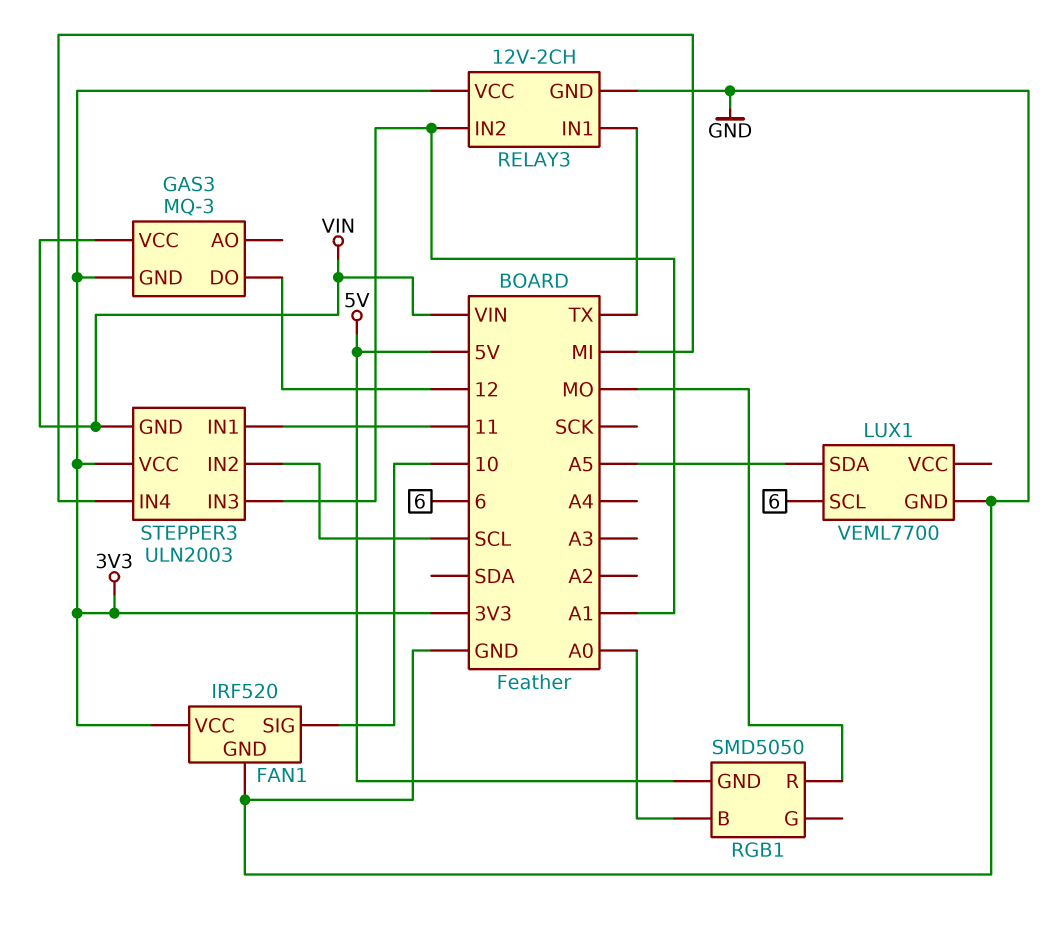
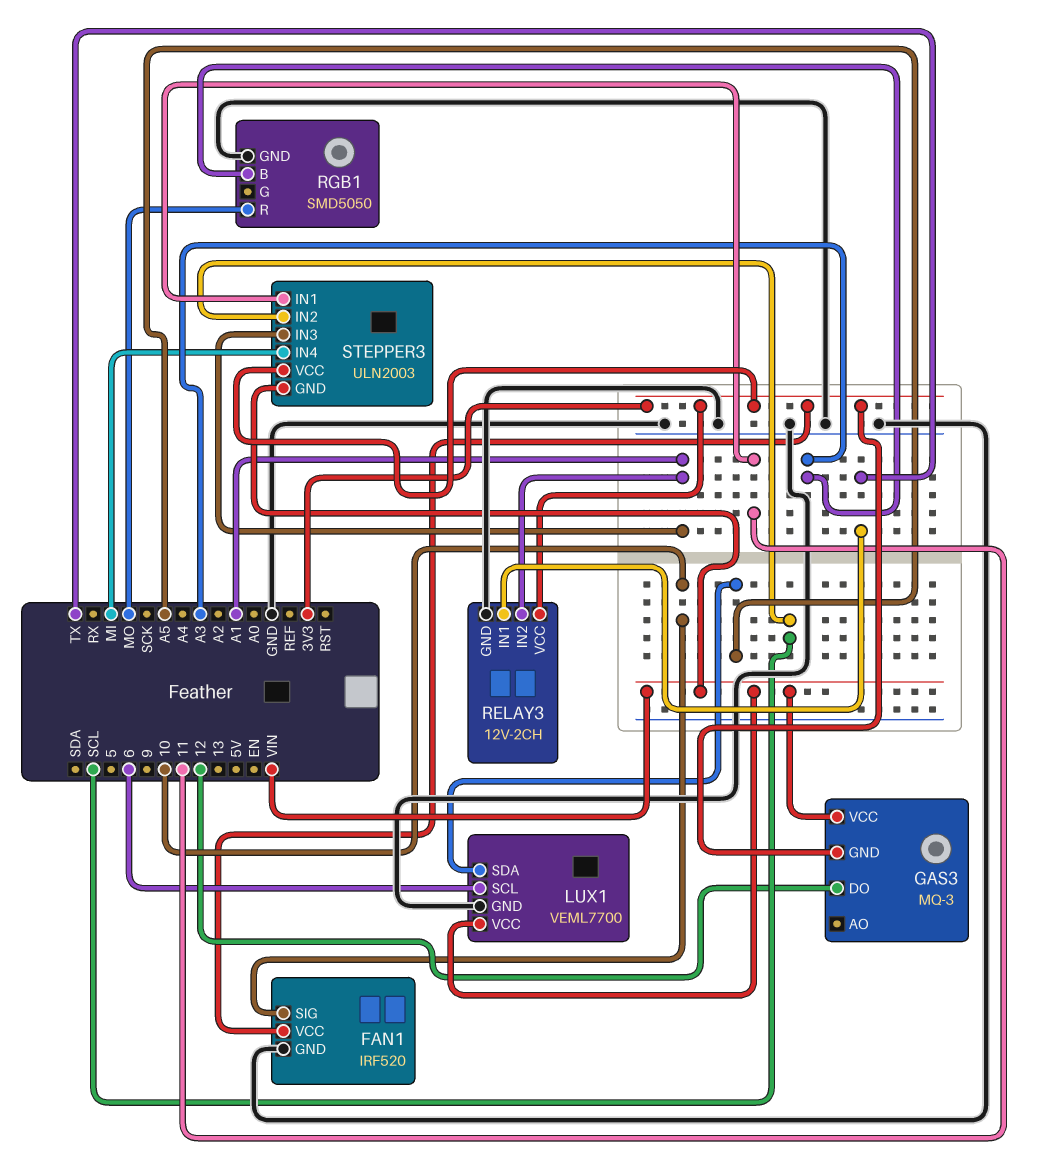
LUX1 pin VCC: none -> VIN
RGB1 pin B: A0 -> A3
RGB1 pin GND: 5V -> GND

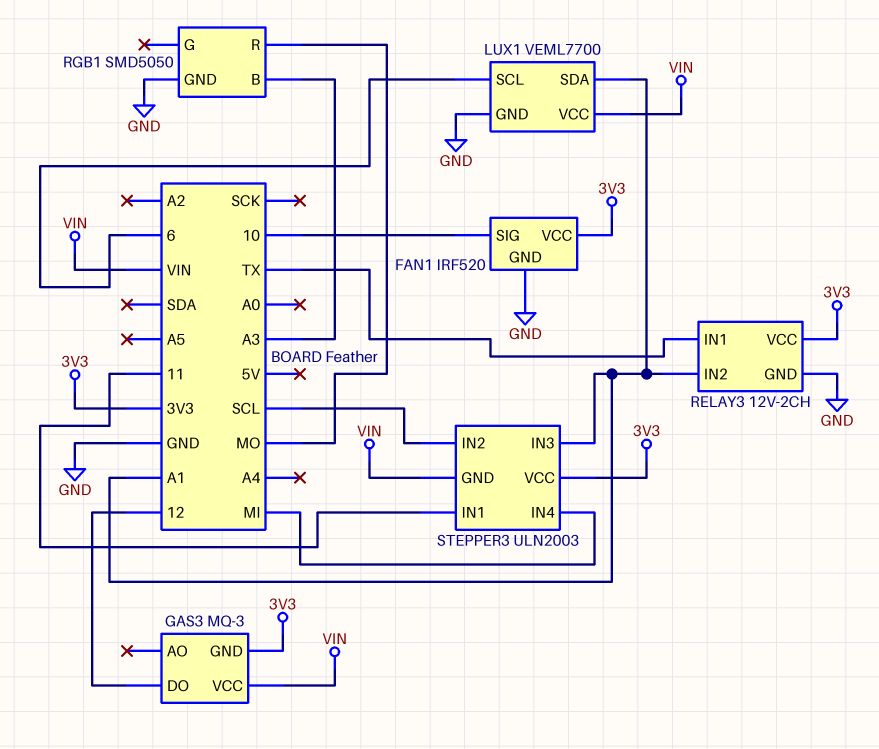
LUX1 pin SDA: A5 -> A1

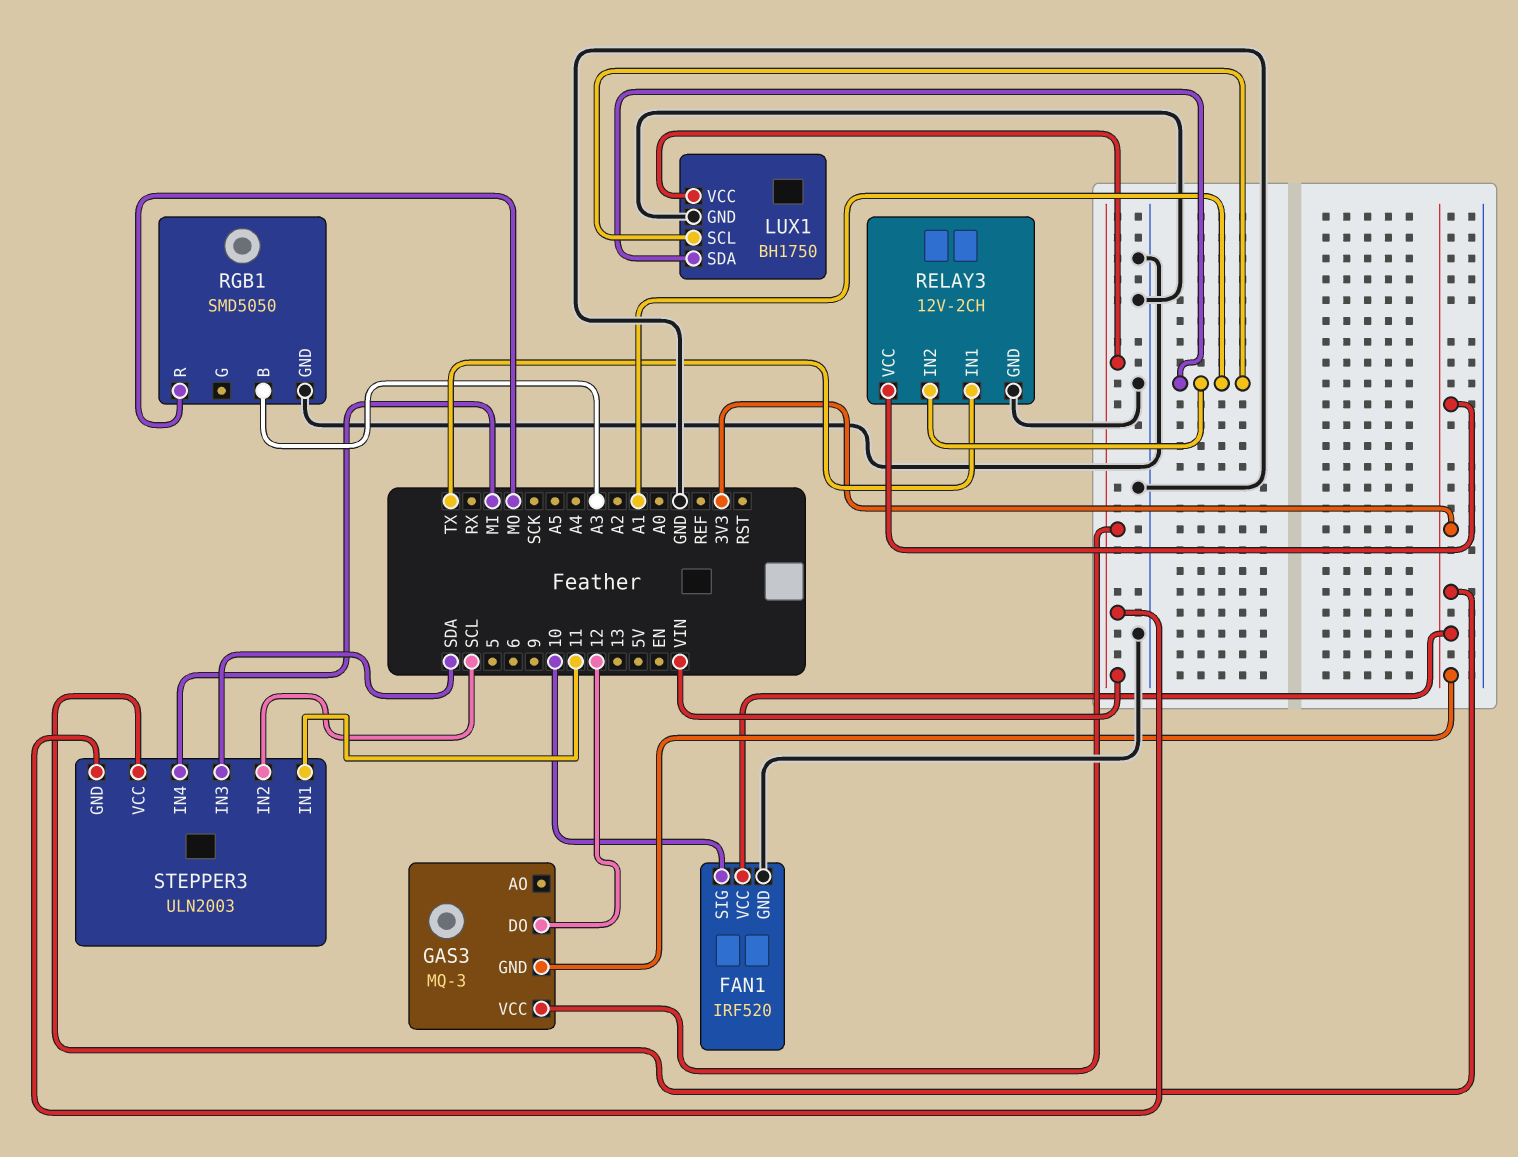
LUX1: VEML7700 -> BH1750
LUX1 pin SCL: 6 -> A1
STEPPER3 pin IN3: A1 -> SDA

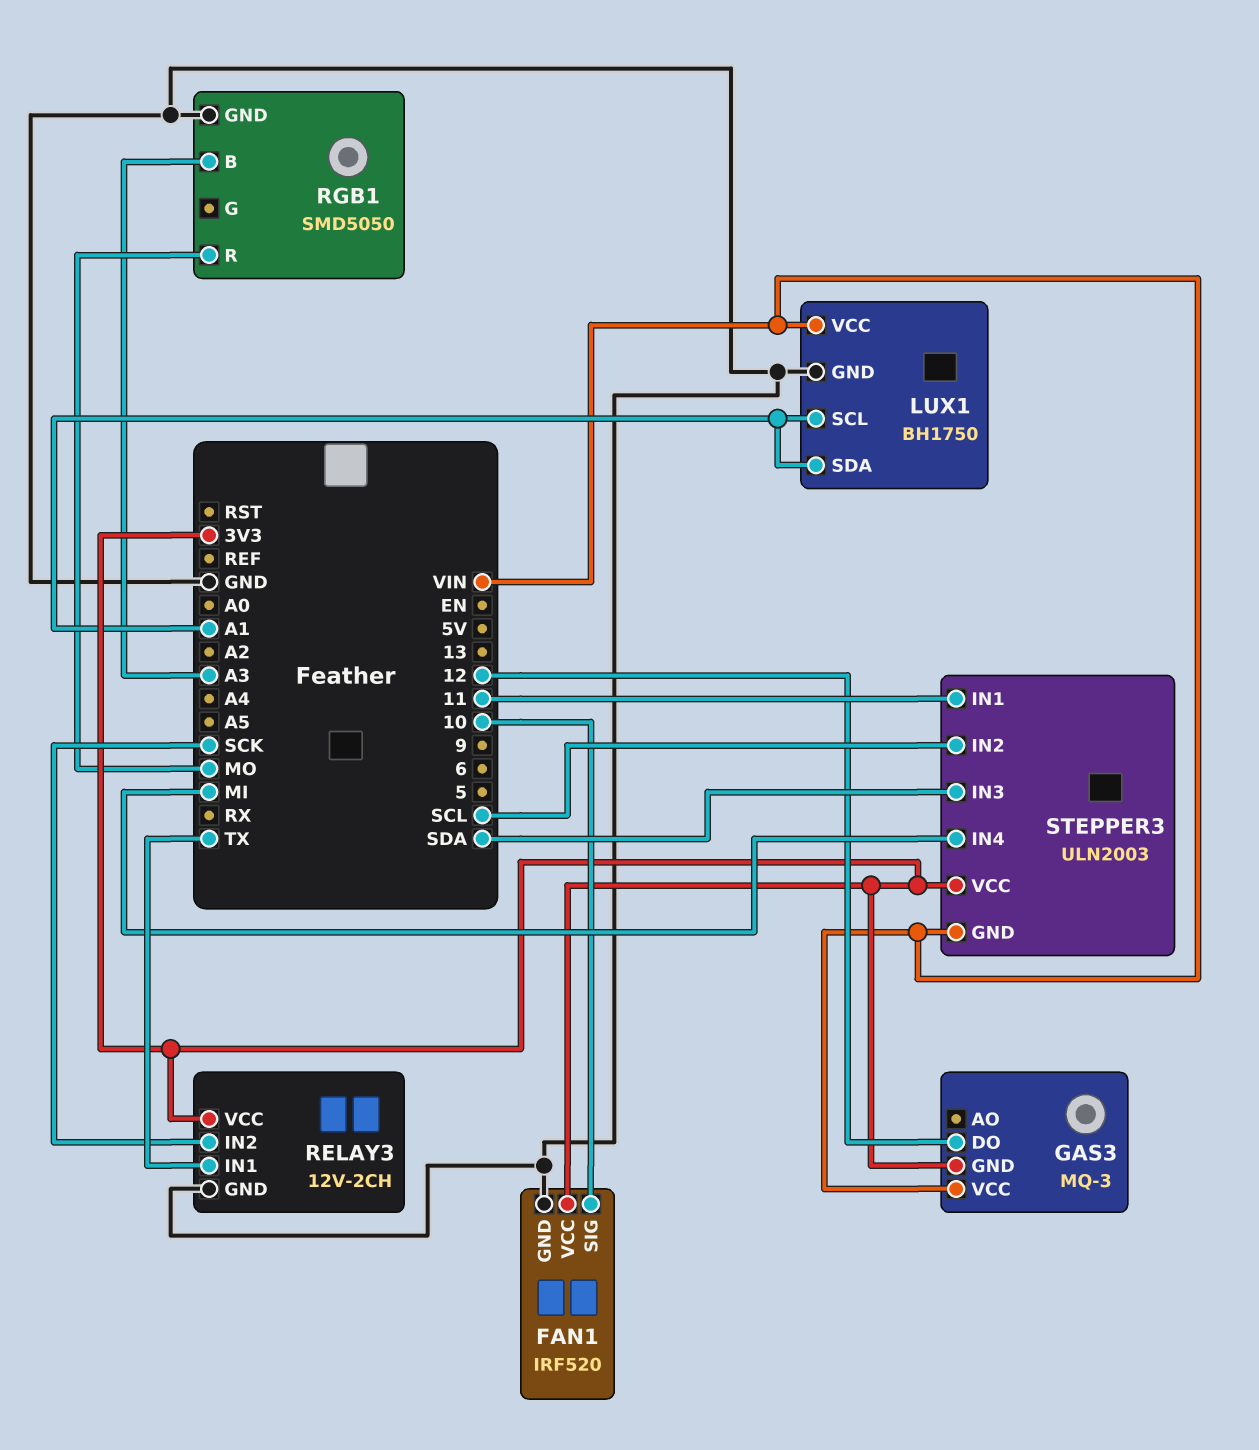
RELAY3 pin IN2: A1 -> SCK

